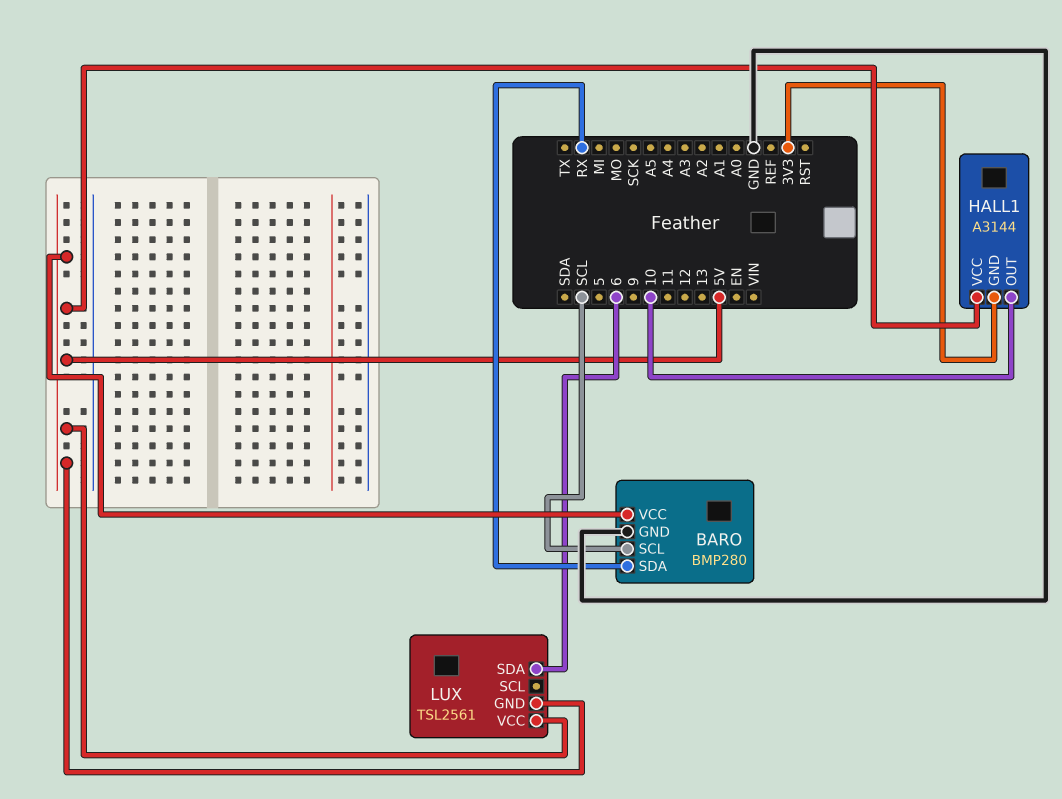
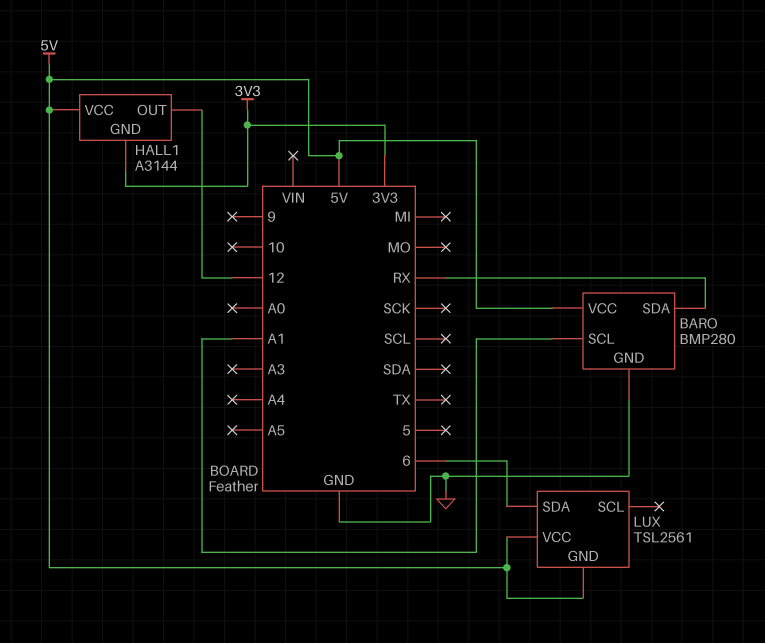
BARO pin SCL: SCL -> A1
HALL1 pin OUT: 10 -> 12

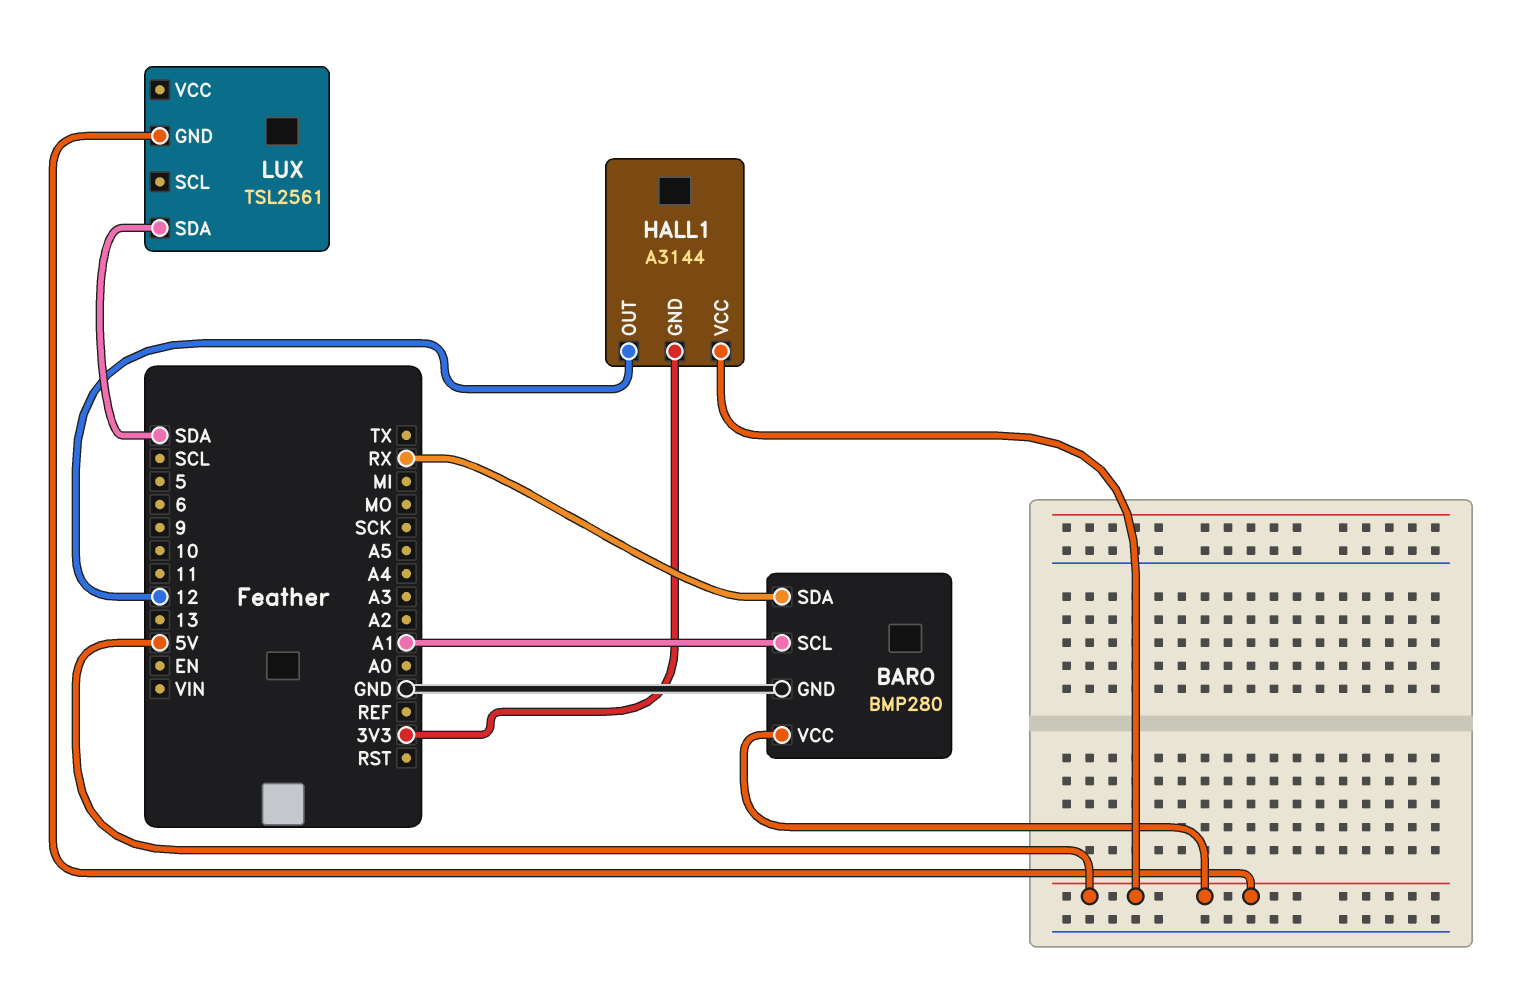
LUX pin SDA: 6 -> SDA
LUX pin VCC: 5V -> none

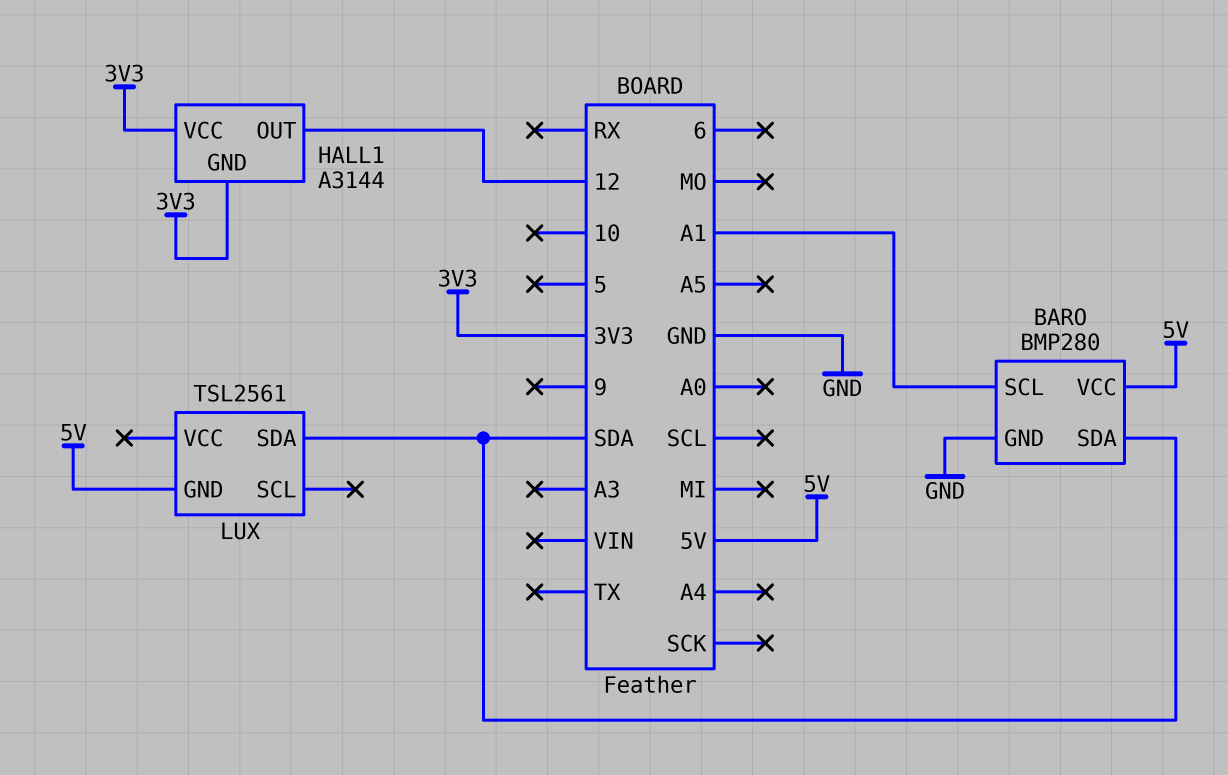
BARO pin SDA: RX -> SDA
HALL1 pin VCC: 5V -> 3V3

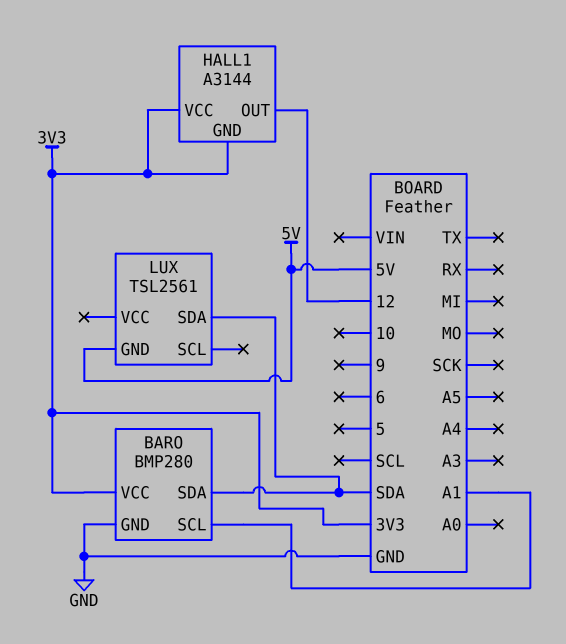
BARO pin VCC: 5V -> 3V3

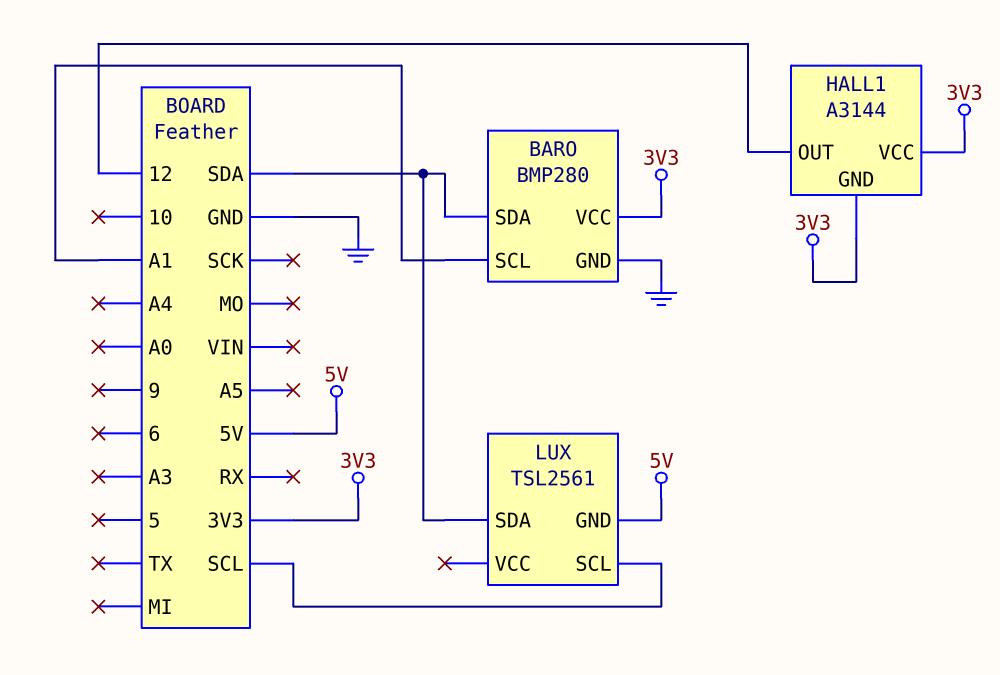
LUX pin SCL: none -> SCL

